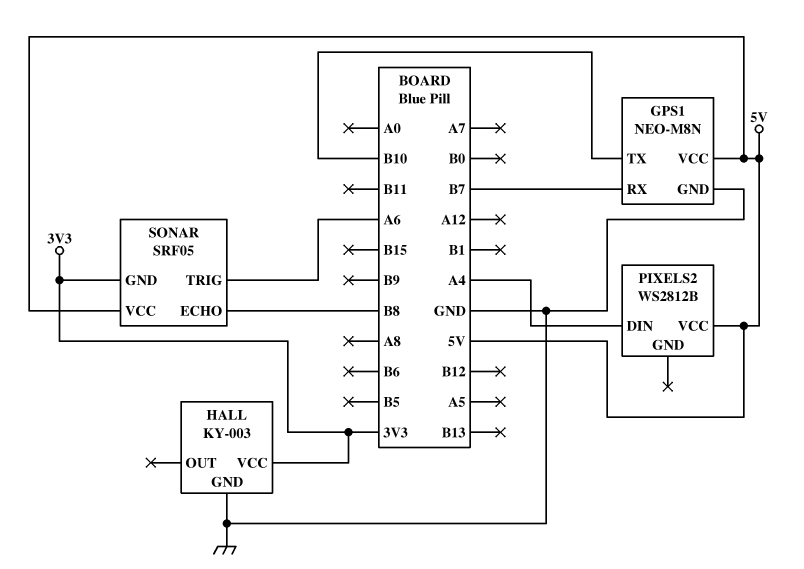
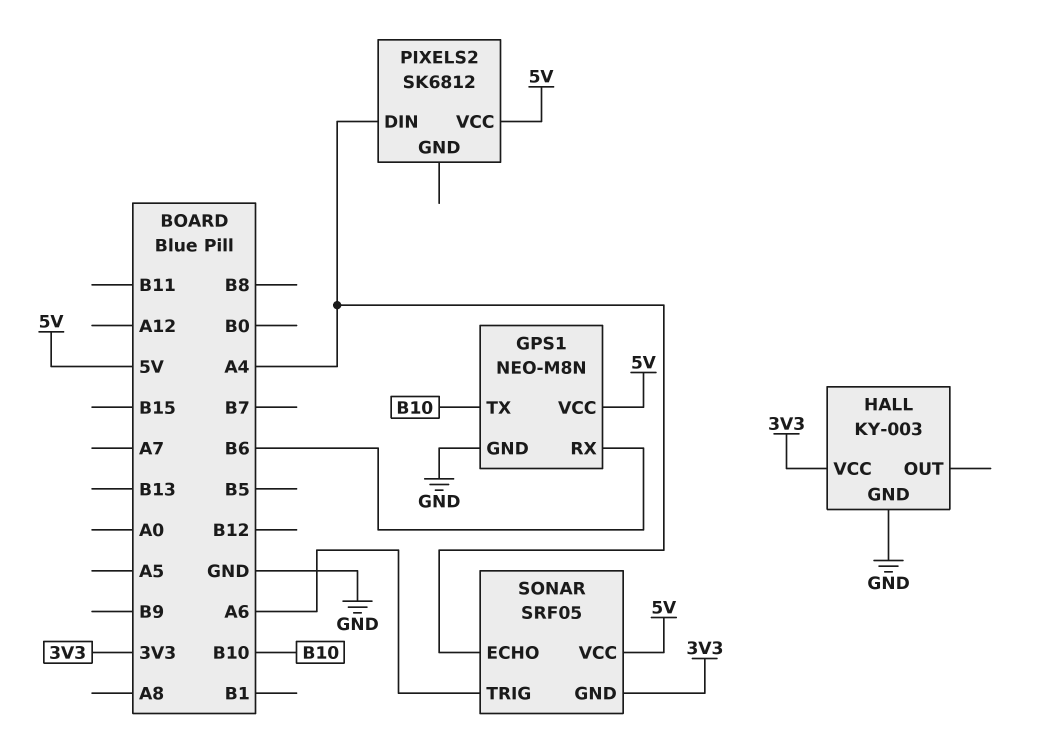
GPS1 pin RX: B7 -> B6
PIXELS2: WS2812B -> SK6812
SONAR pin ECHO: B8 -> A4

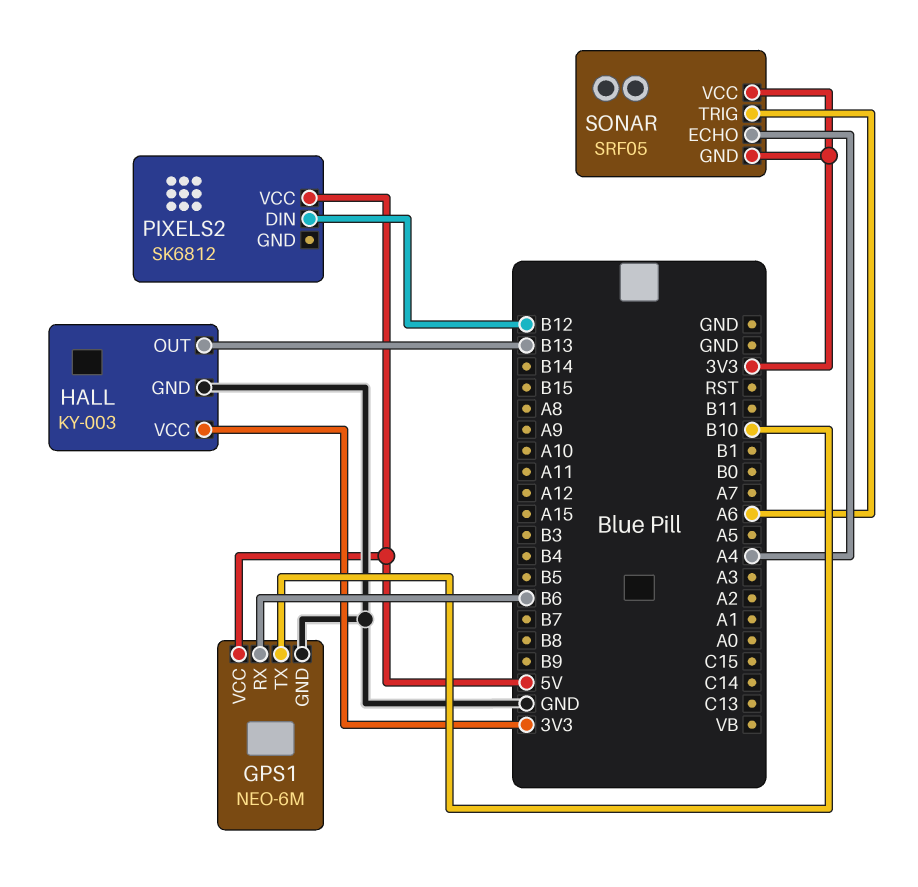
GPS1: NEO-M8N -> NEO-6M
HALL pin OUT: none -> B13
PIXELS2 pin DIN: A4 -> B12
SONAR pin VCC: 5V -> 3V3

